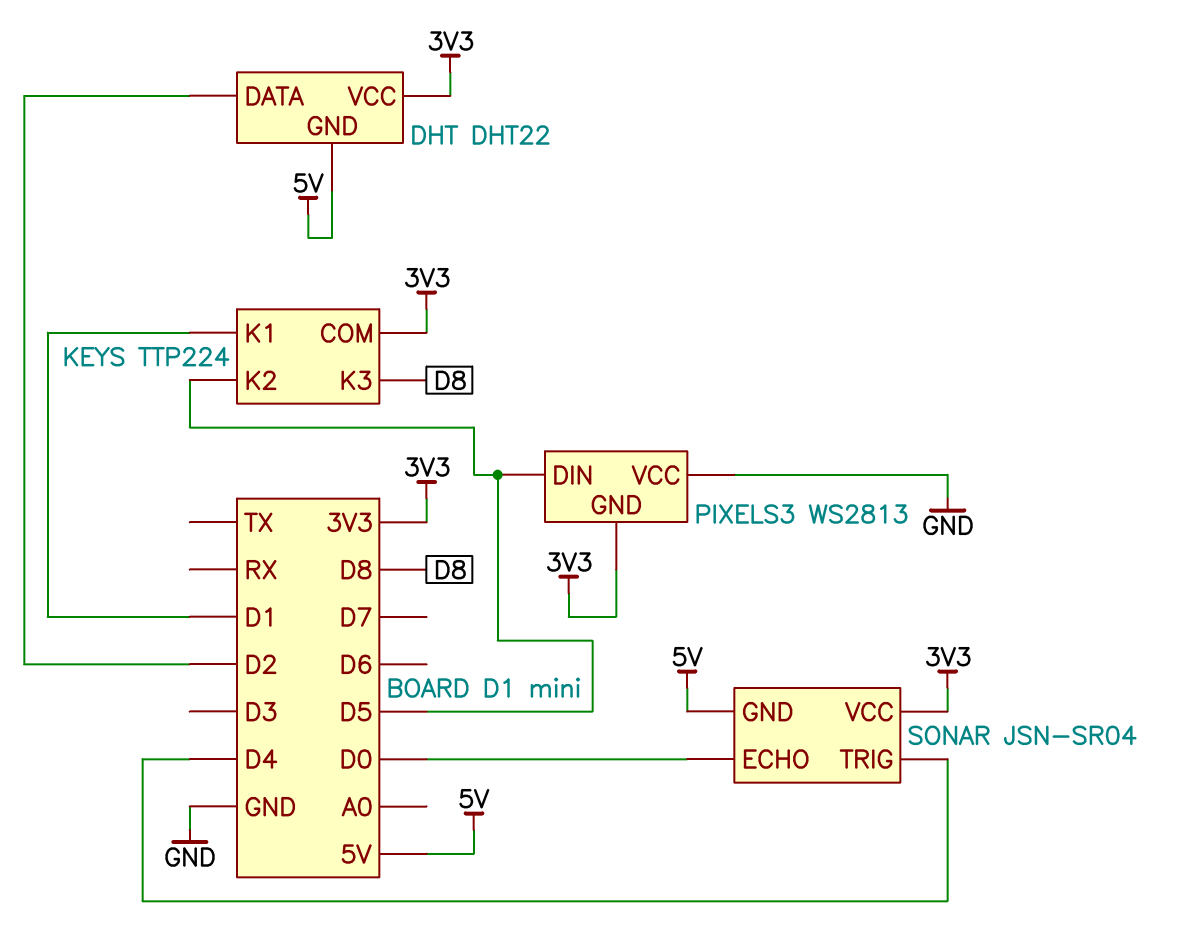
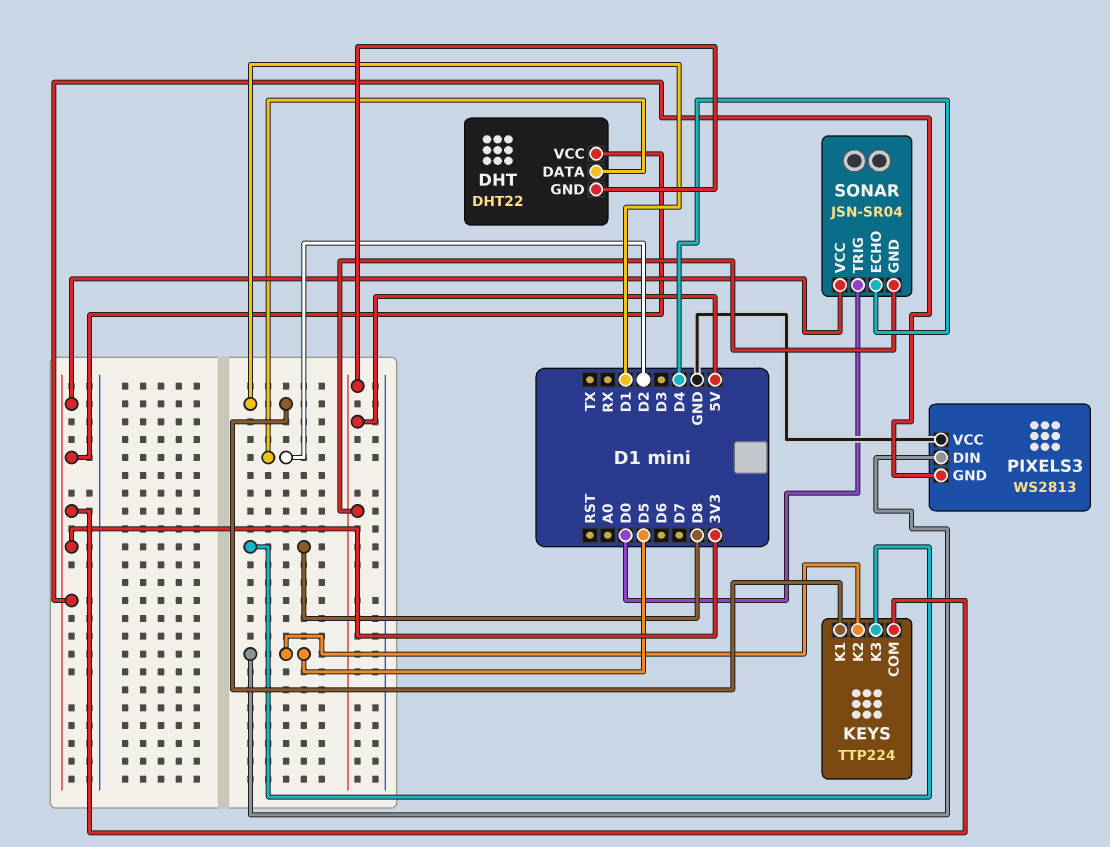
SONAR pin ECHO: D0 -> D4
SONAR pin TRIG: D4 -> D0

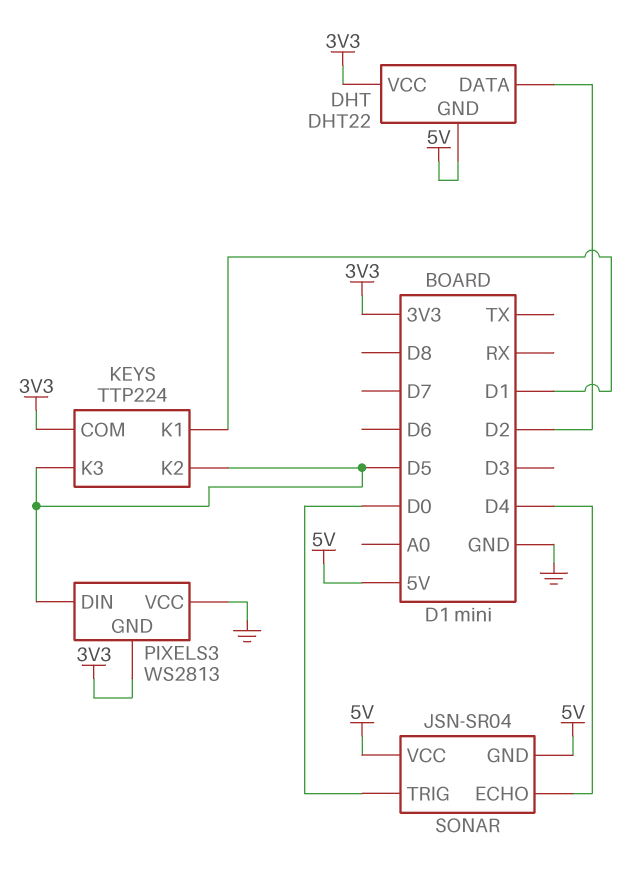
KEYS pin K3: D8 -> D5
SONAR pin VCC: 3V3 -> 5V

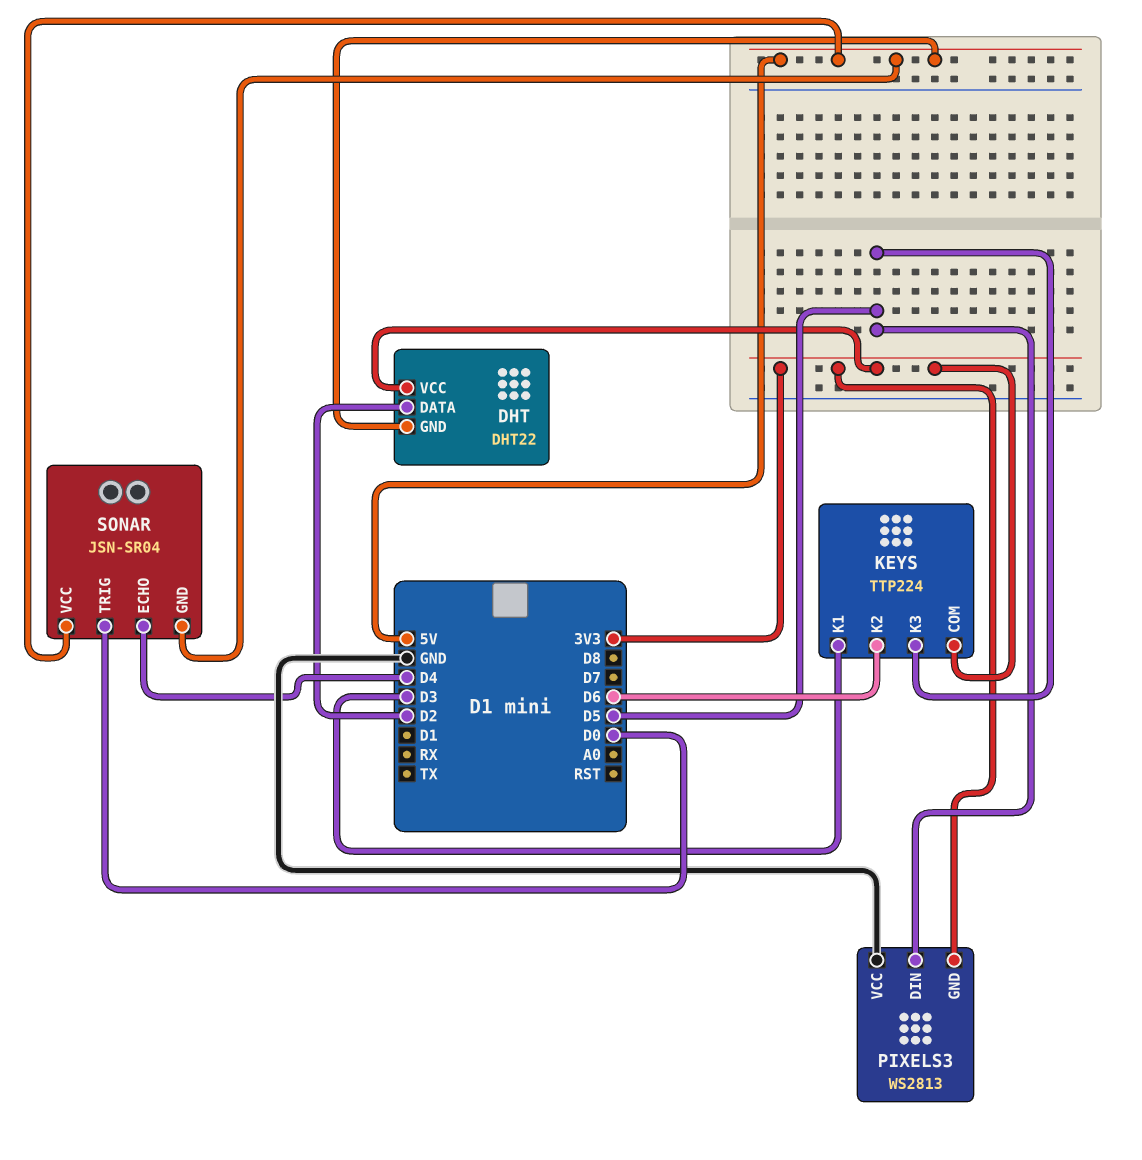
KEYS pin K1: D1 -> D3
KEYS pin K2: D5 -> D6

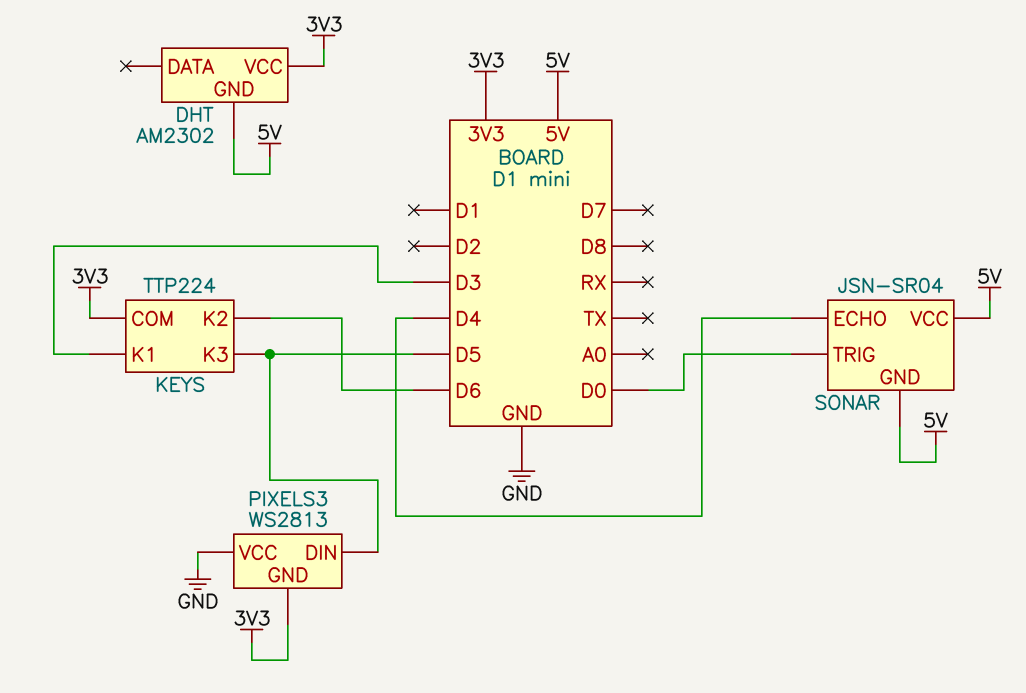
DHT: DHT22 -> AM2302
DHT pin DATA: D2 -> none

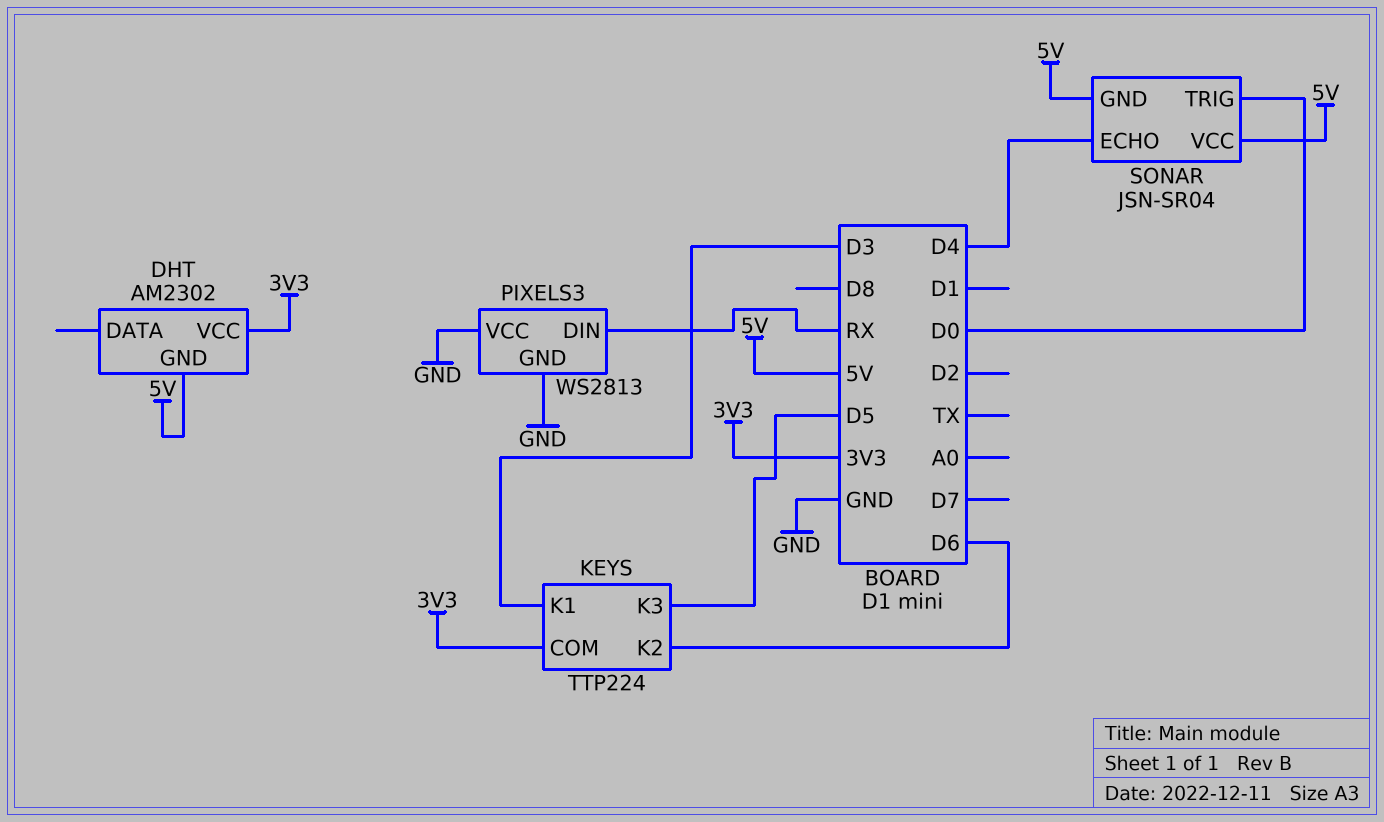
PIXELS3 pin DIN: D5 -> RX
PIXELS3 pin GND: 3V3 -> GND

